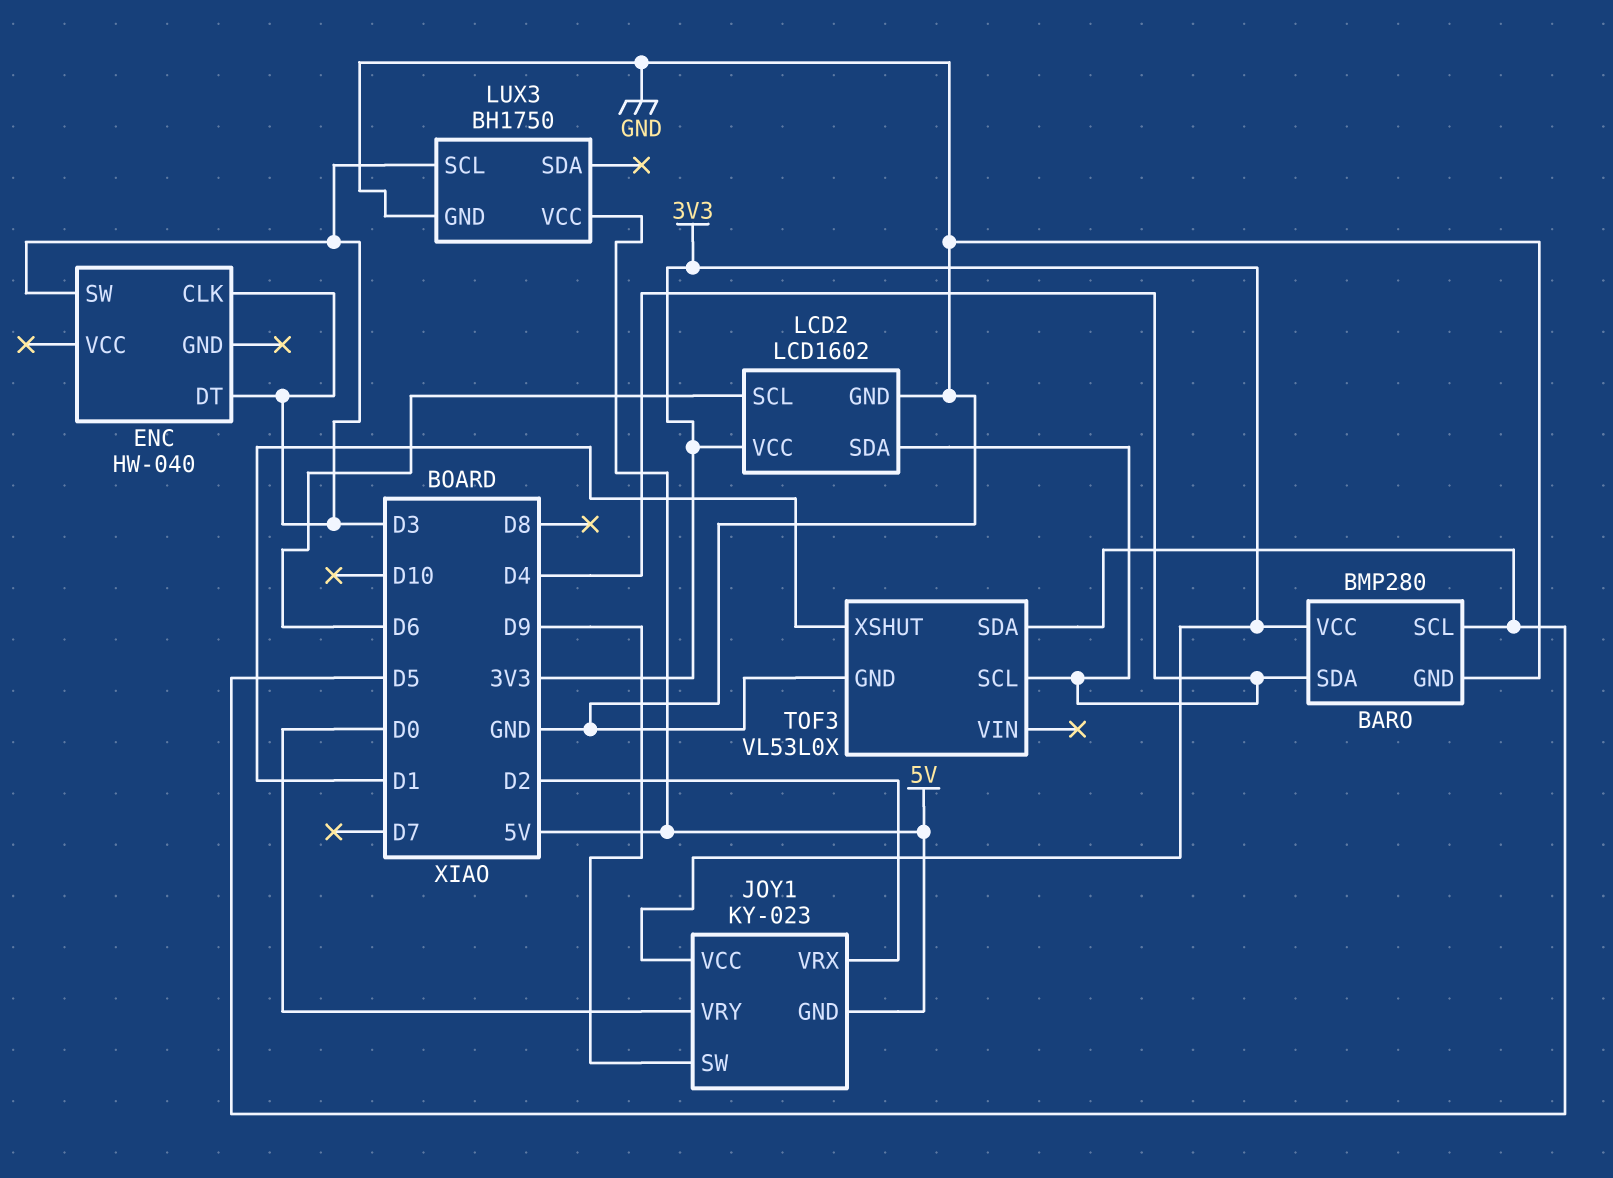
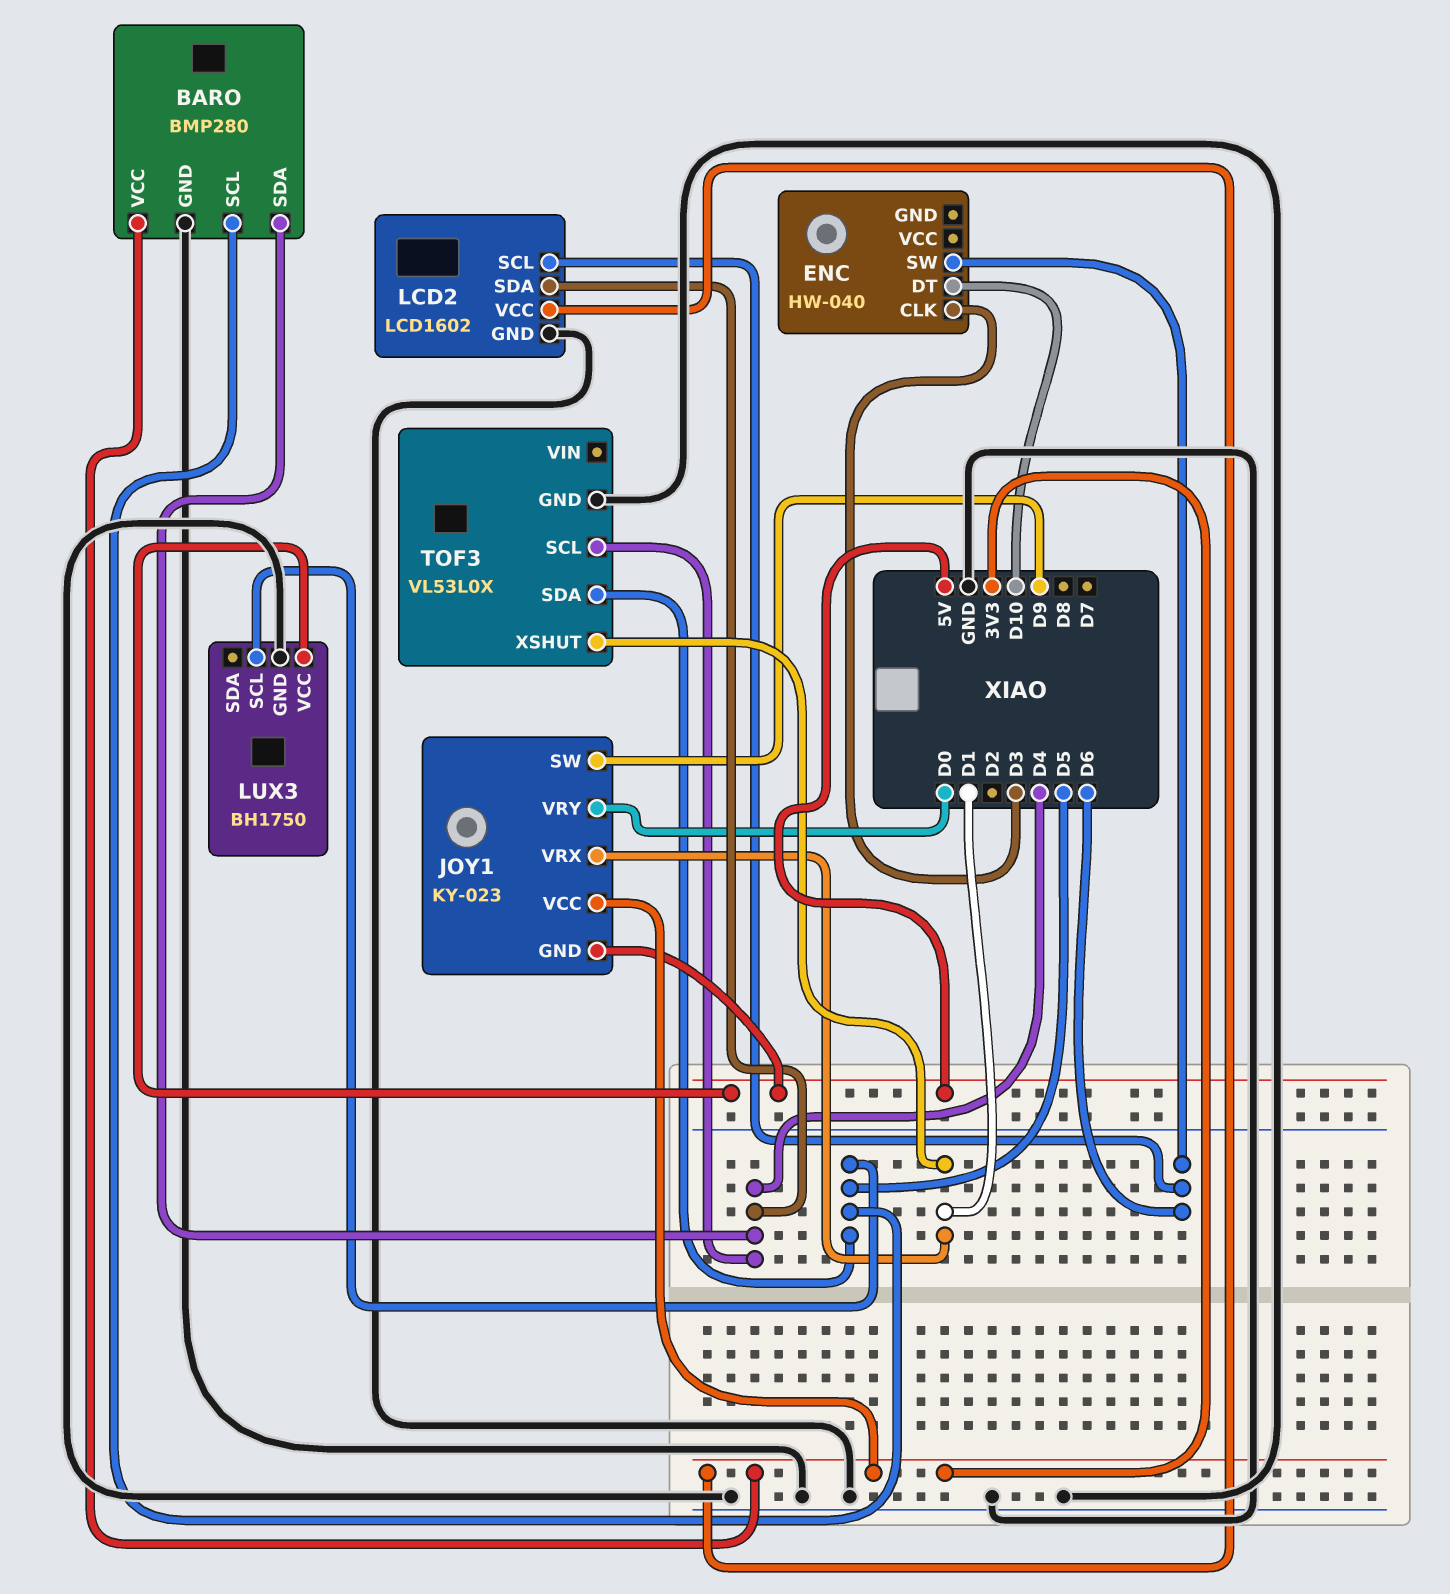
ENC pin DT: D3 -> D10
ENC pin SW: D3 -> D6
JOY1 pin VRX: D2 -> D1
LUX3 pin SCL: D3 -> D5

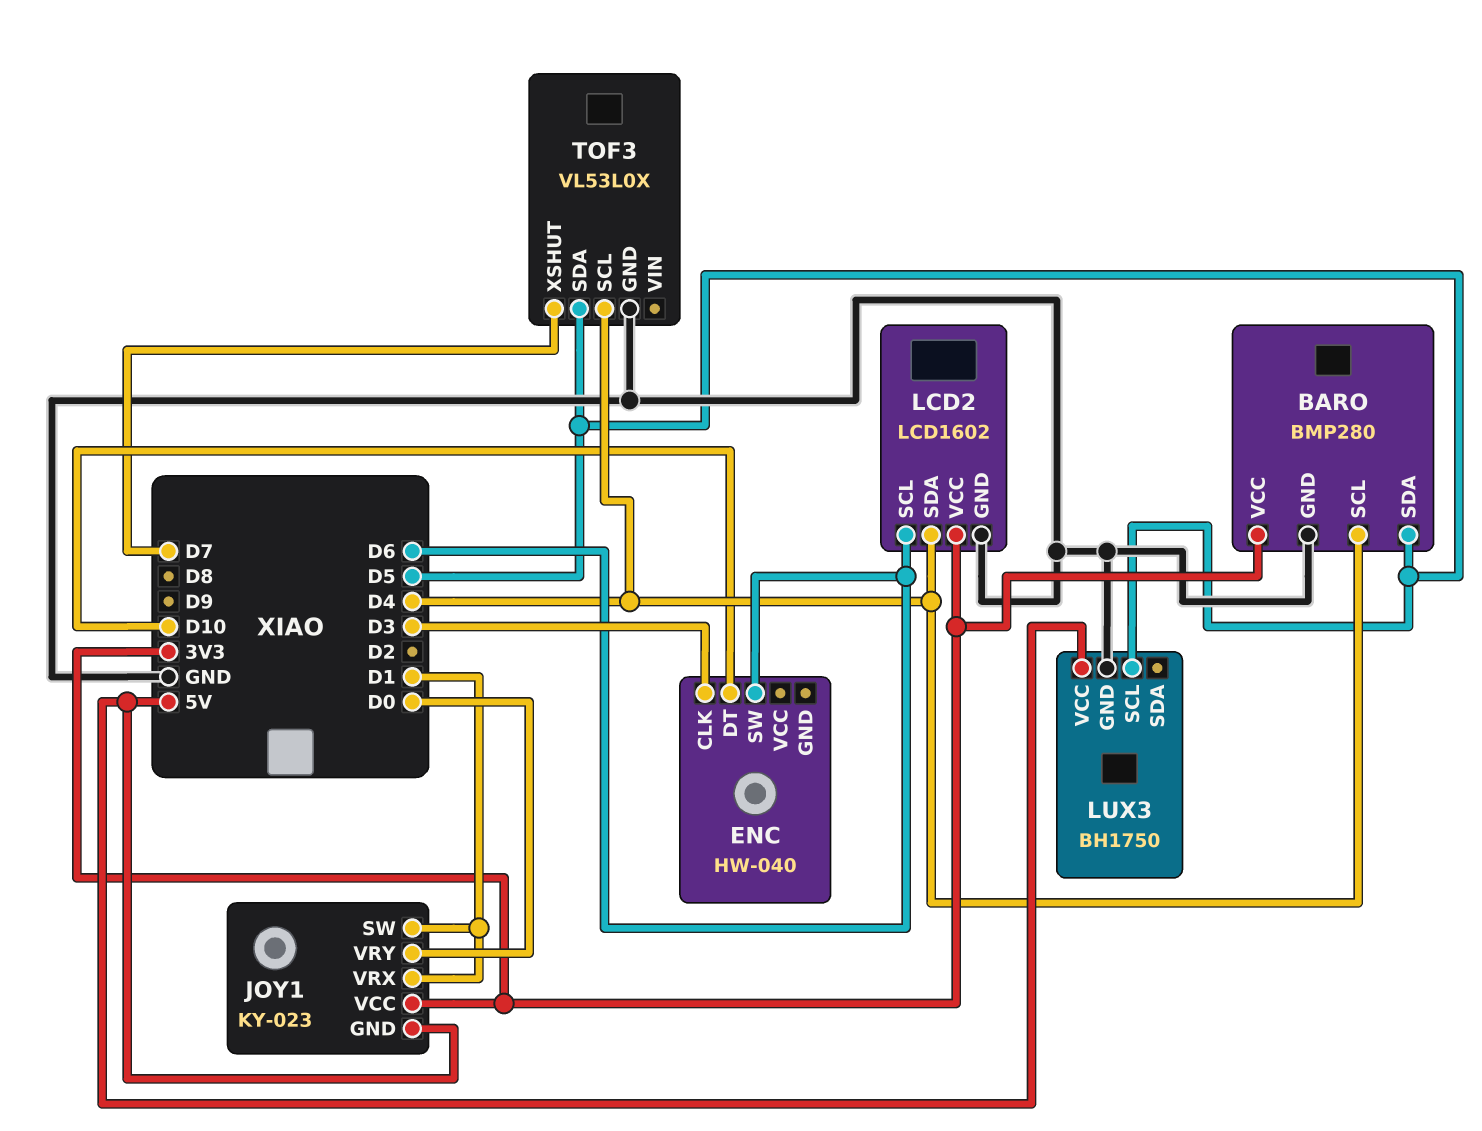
BARO pin SCL: D5 -> D4
BARO pin SDA: D4 -> D5
JOY1 pin SW: D9 -> D1
TOF3 pin XSHUT: D1 -> D7

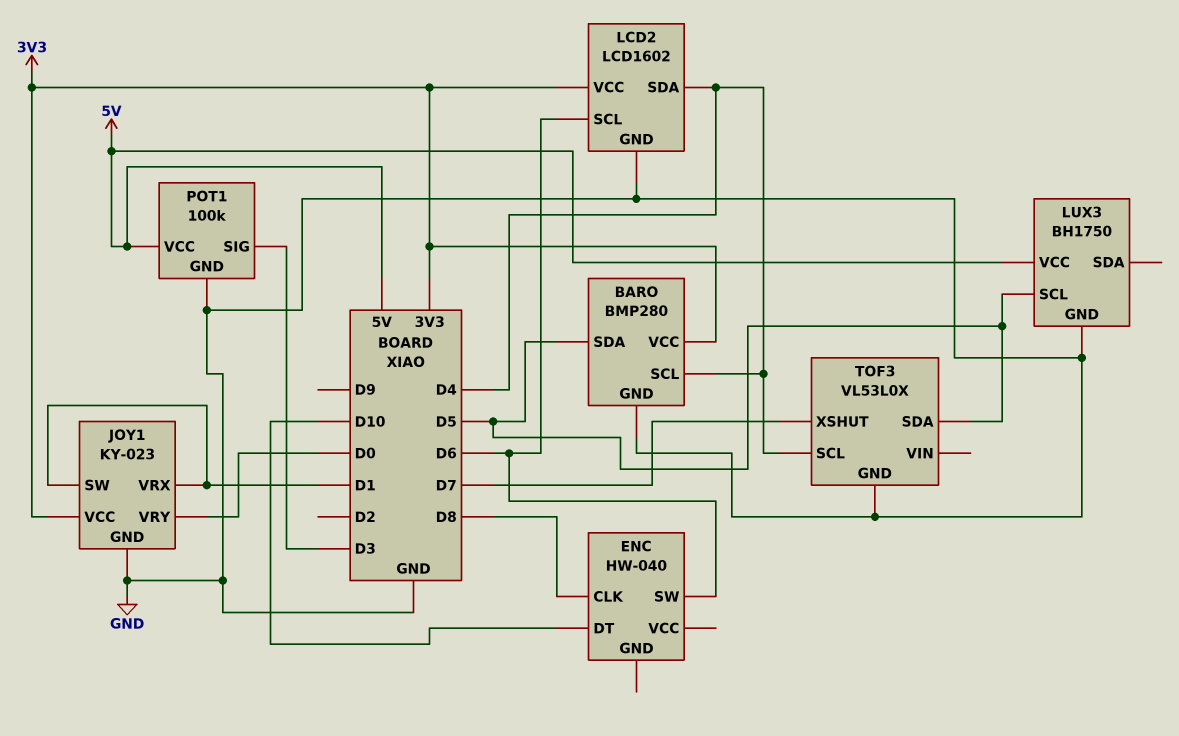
ENC pin CLK: D3 -> D8
JOY1 pin GND: 5V -> GND
POT1: none -> 100k
POT1 pin GND: none -> GND
POT1 pin SIG: none -> D3
POT1 pin VCC: none -> 5V

